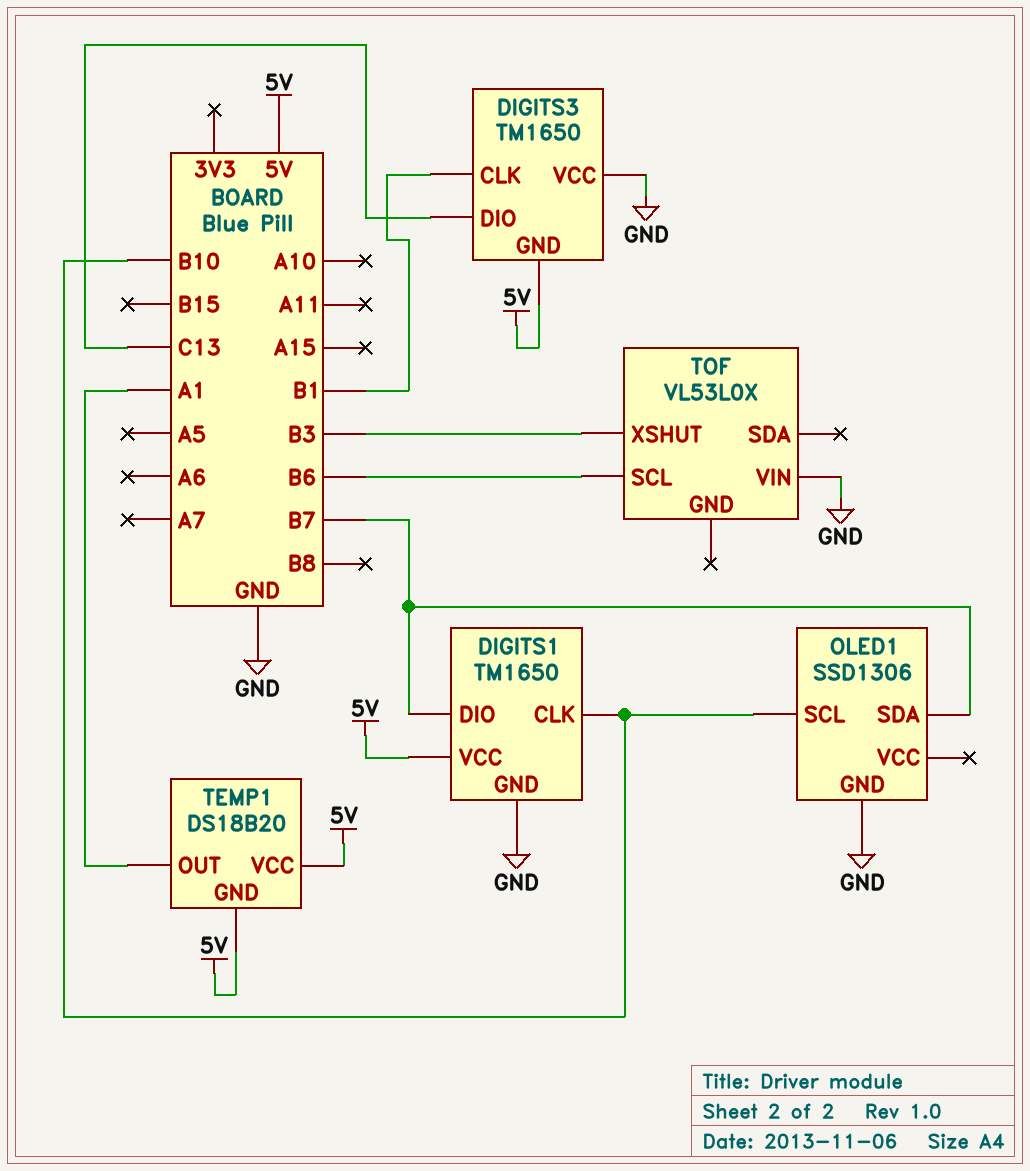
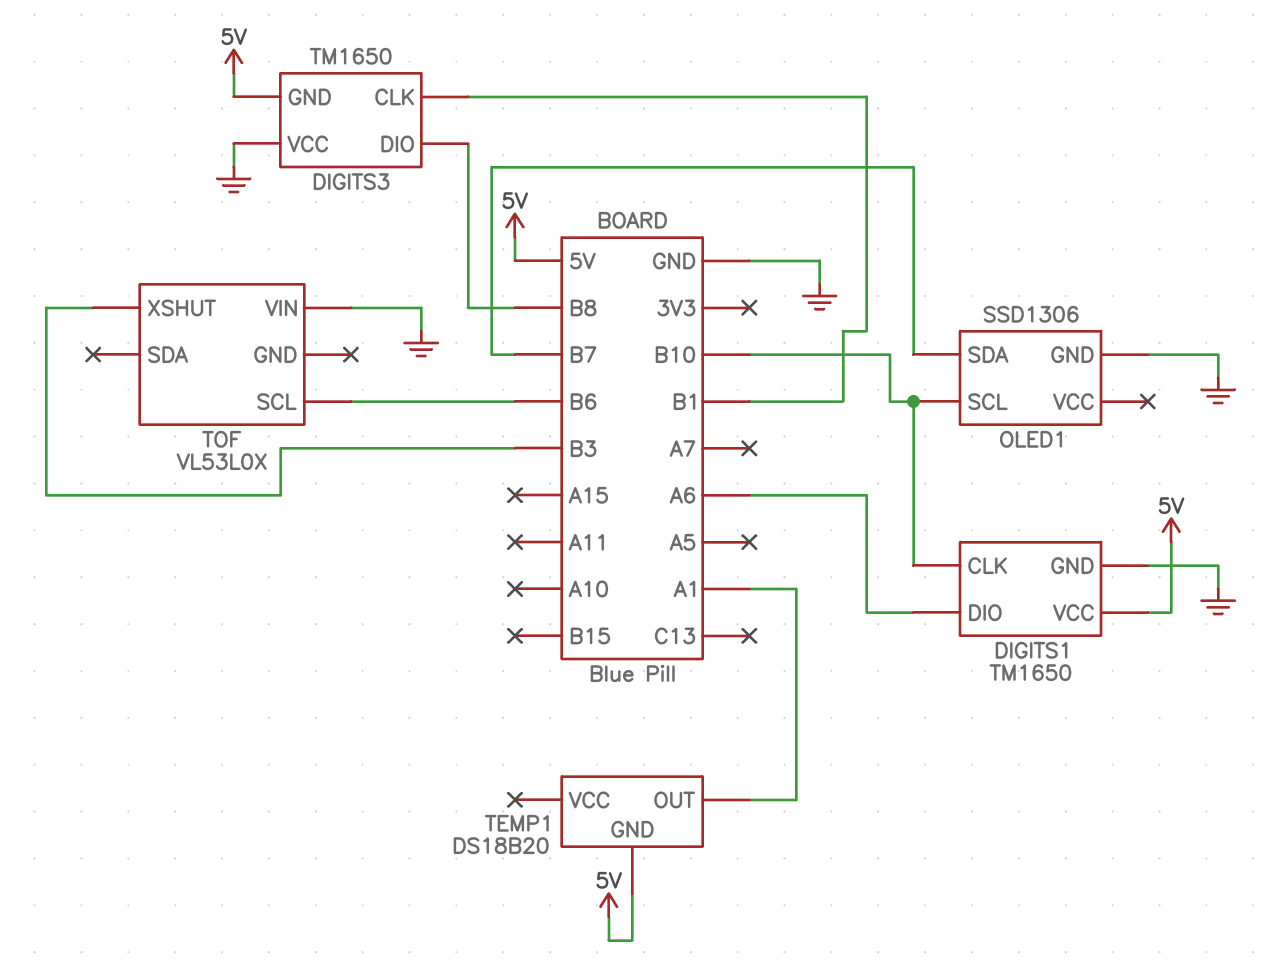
DIGITS1 pin DIO: B7 -> A6
DIGITS3 pin DIO: C13 -> B8
TEMP1 pin VCC: 5V -> none

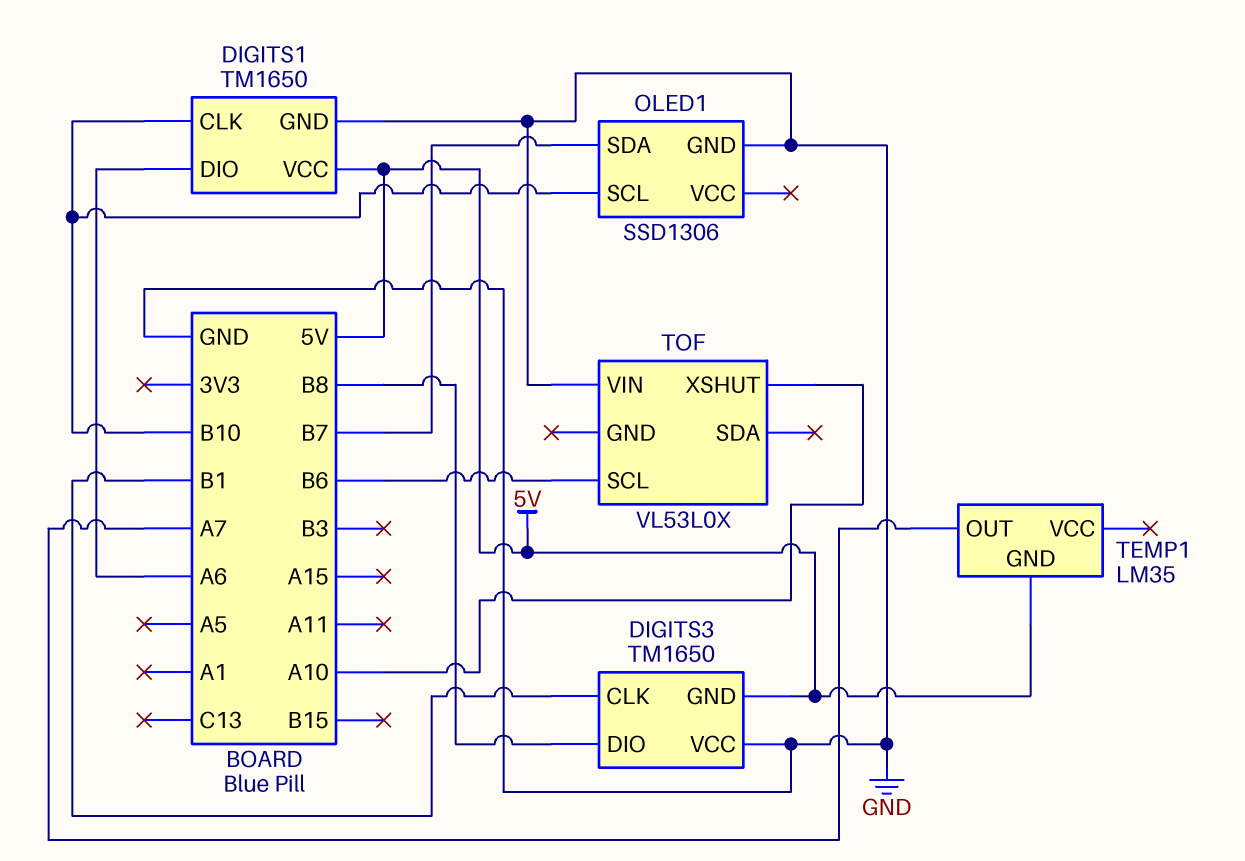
TEMP1: DS18B20 -> LM35
TEMP1 pin OUT: A1 -> A7
TOF pin XSHUT: B3 -> A10

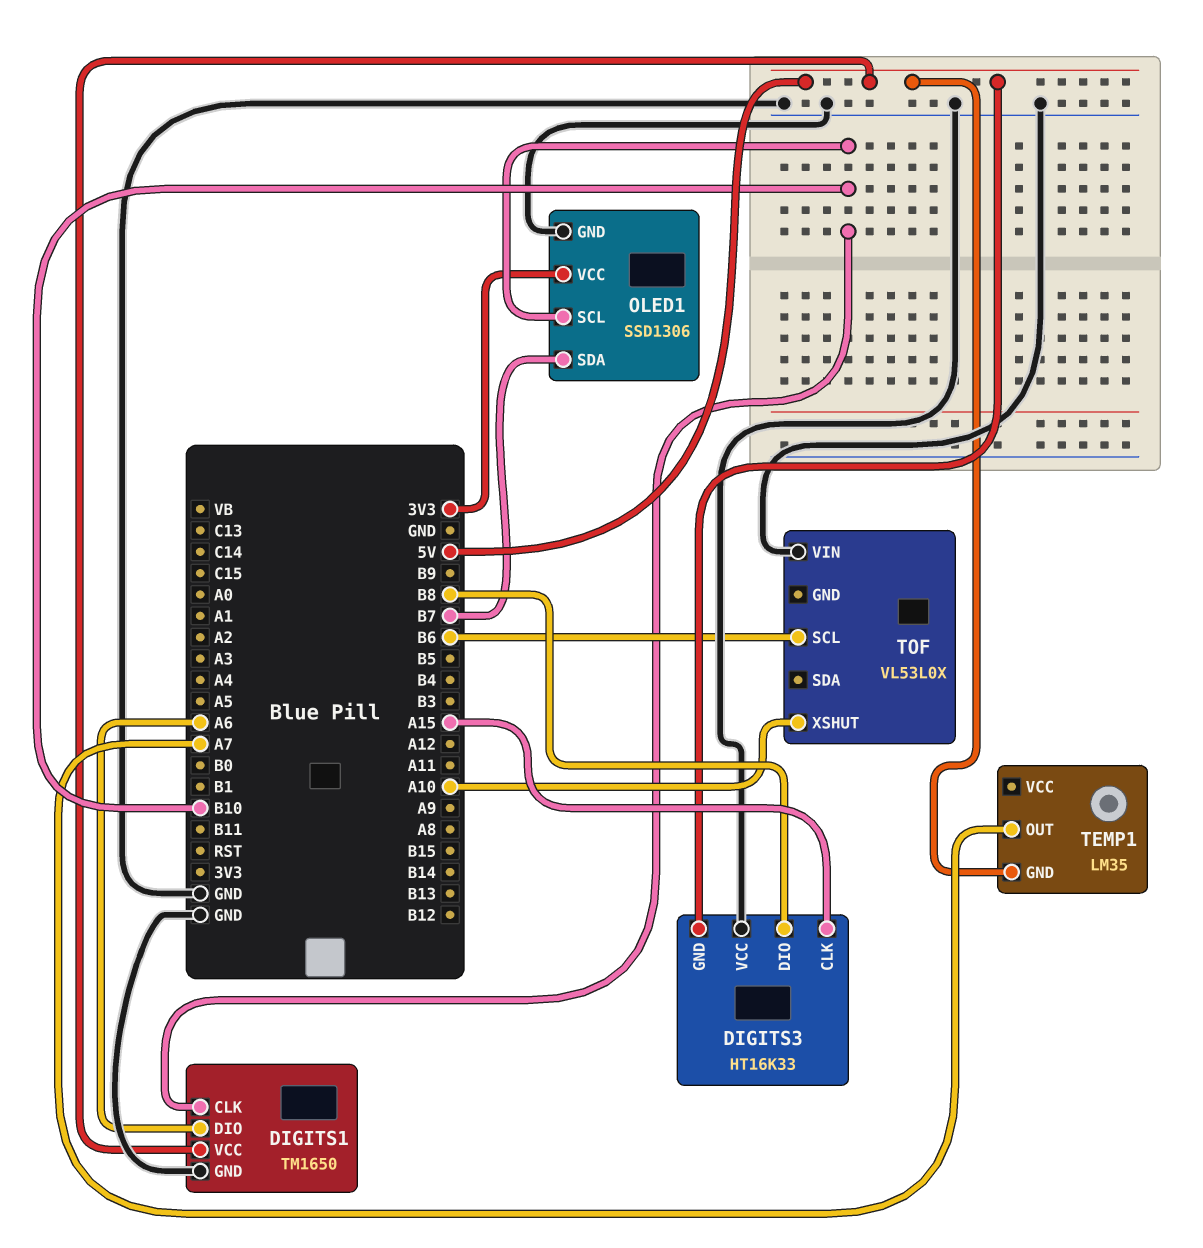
DIGITS3: TM1650 -> HT16K33
DIGITS3 pin CLK: B1 -> A15
OLED1 pin VCC: none -> 3V3

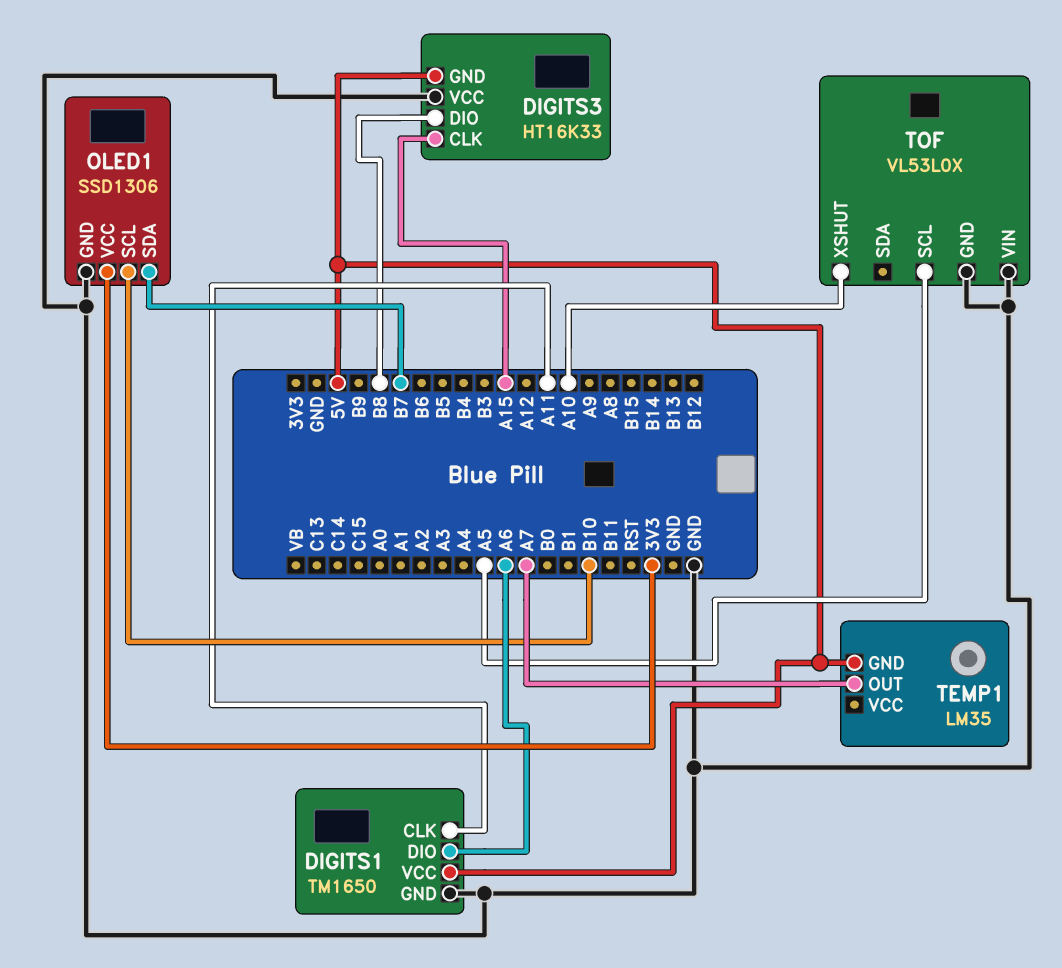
DIGITS1 pin CLK: B10 -> A11
TOF pin GND: none -> GND
TOF pin SCL: B6 -> A5

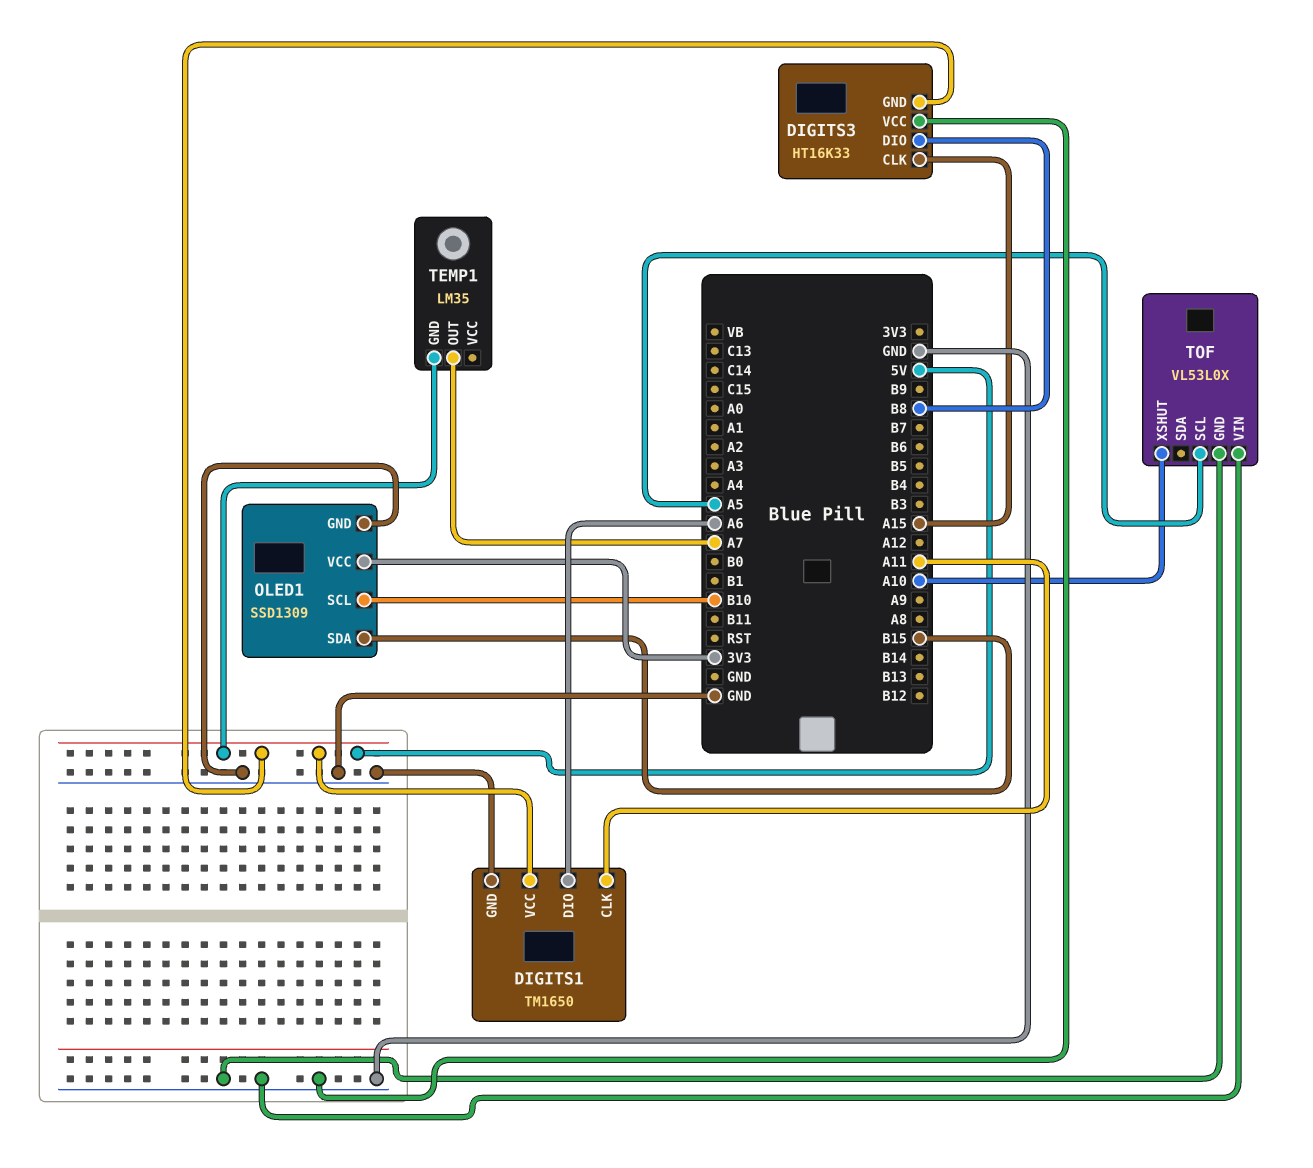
OLED1: SSD1306 -> SSD1309
OLED1 pin SDA: B7 -> B15

